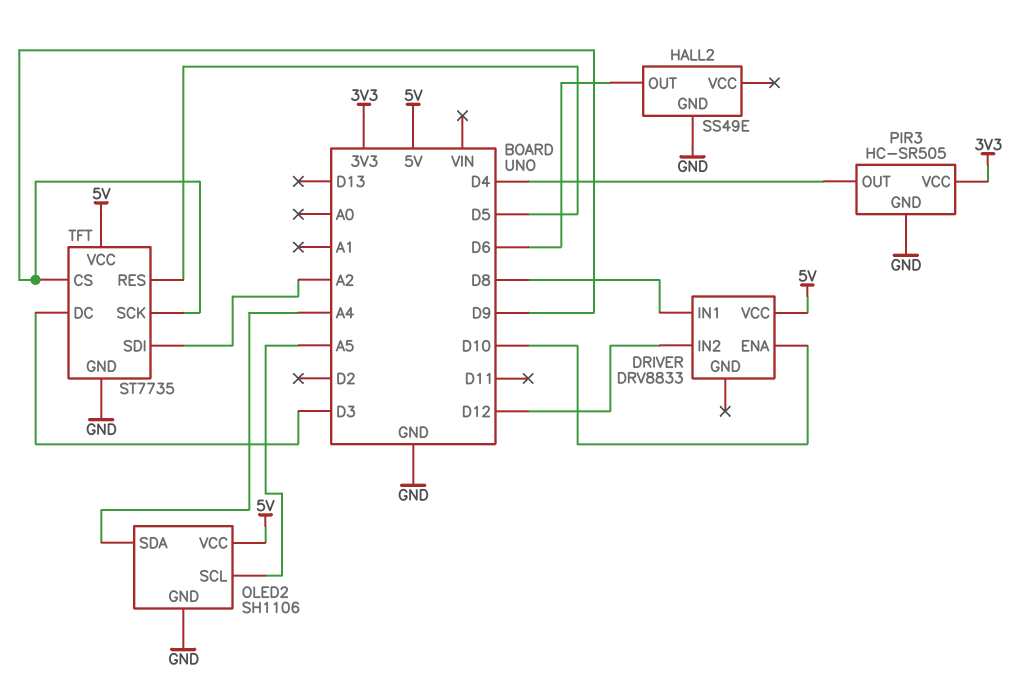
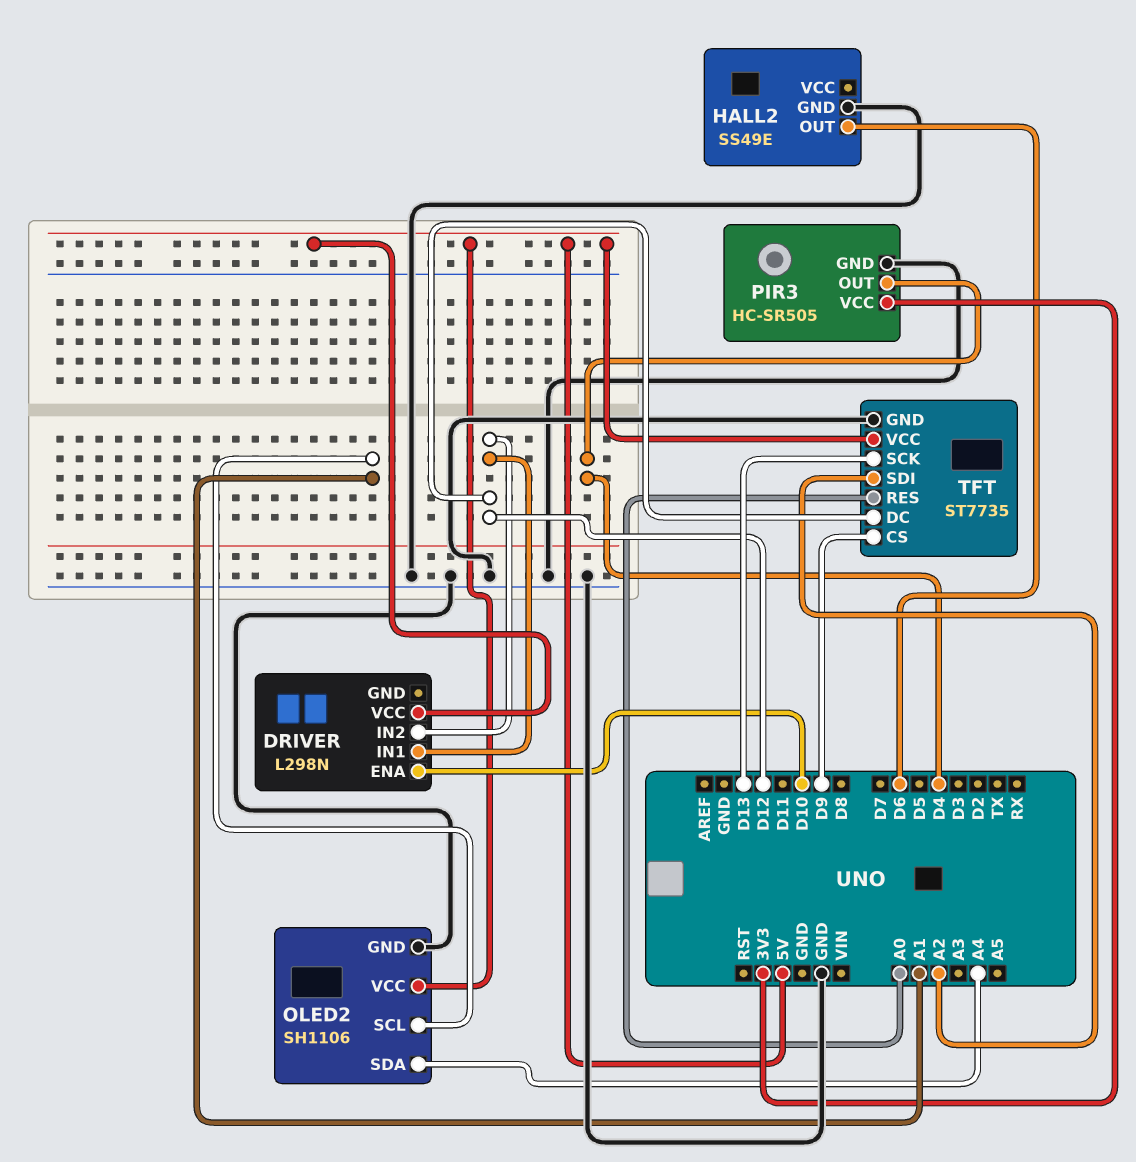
DRIVER: DRV8833 -> L298N
DRIVER pin IN1: D8 -> D12
OLED2 pin SCL: A5 -> A1
TFT pin DC: D3 -> D12
TFT pin RES: D5 -> A0
TFT pin SCK: D9 -> D13

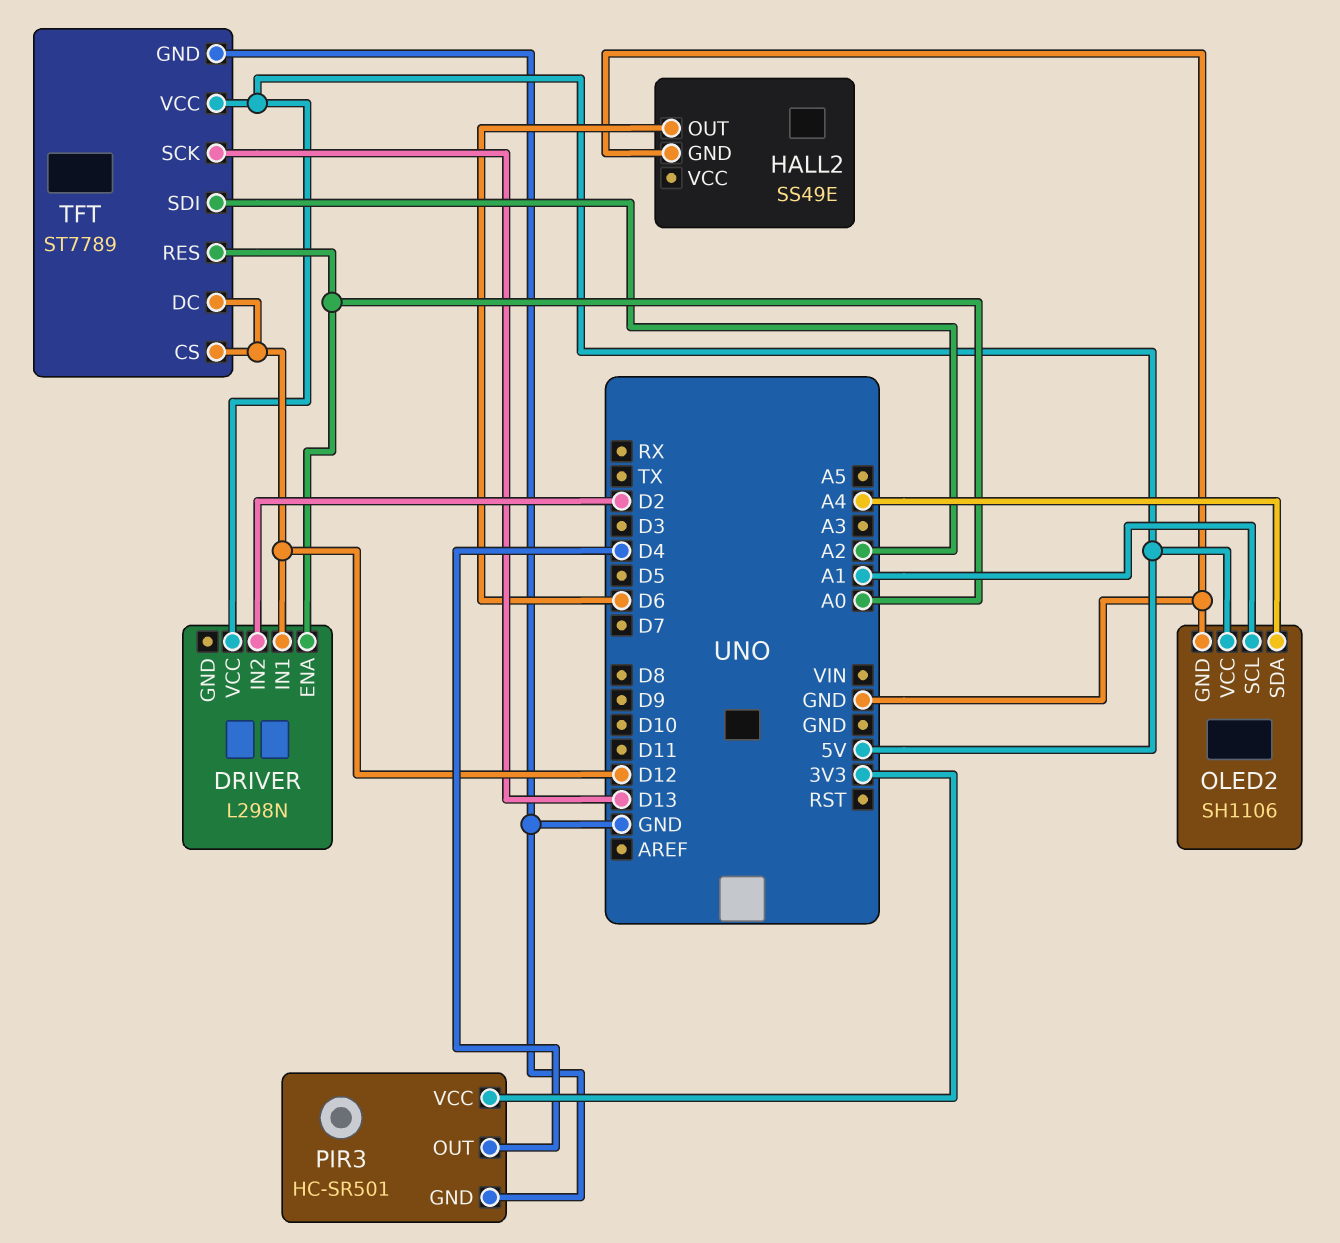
DRIVER pin ENA: D10 -> A0
DRIVER pin IN2: D12 -> D2
PIR3: HC-SR505 -> HC-SR501
TFT: ST7735 -> ST7789
TFT pin CS: D9 -> D12

